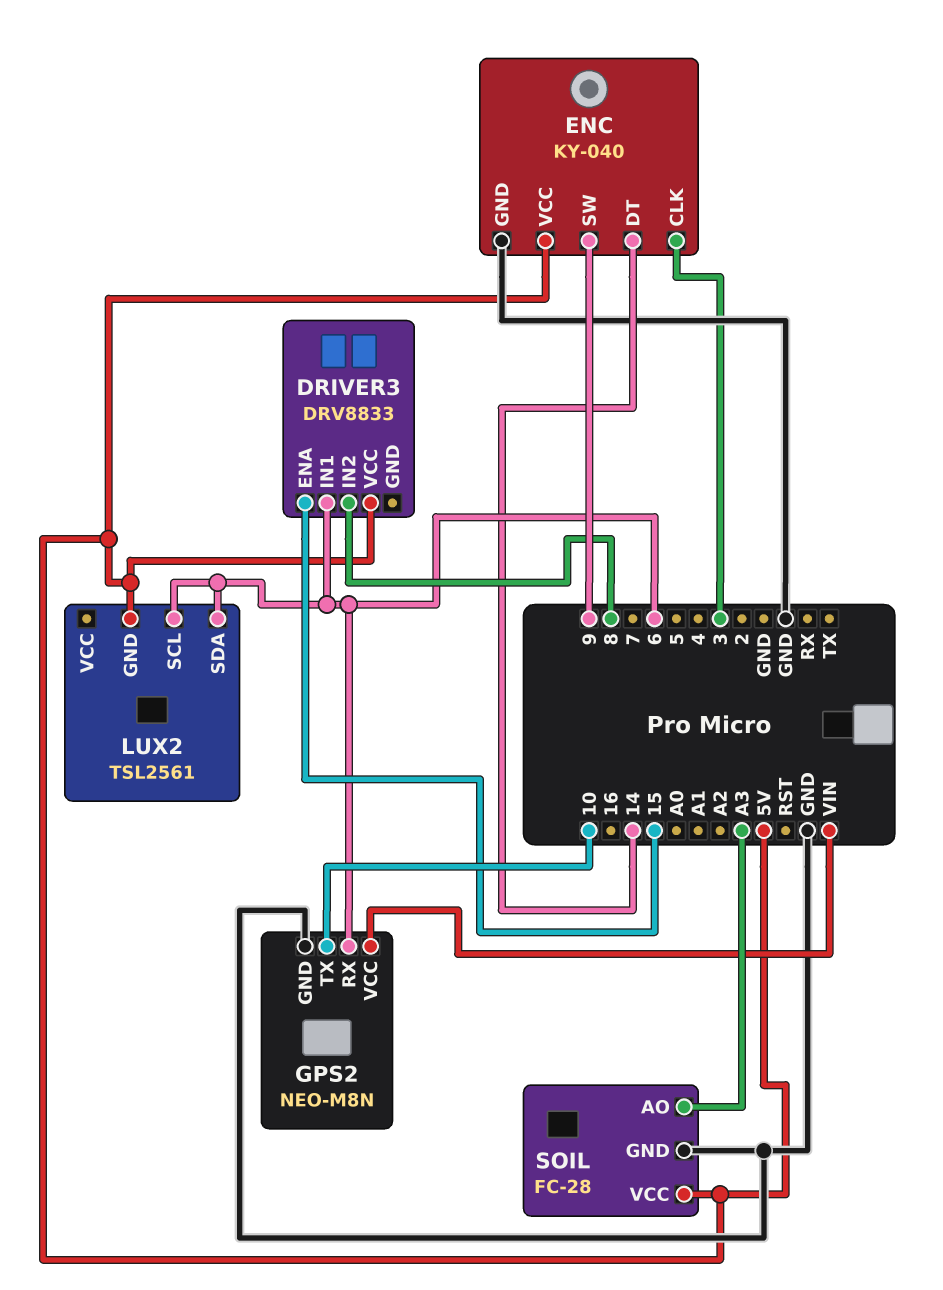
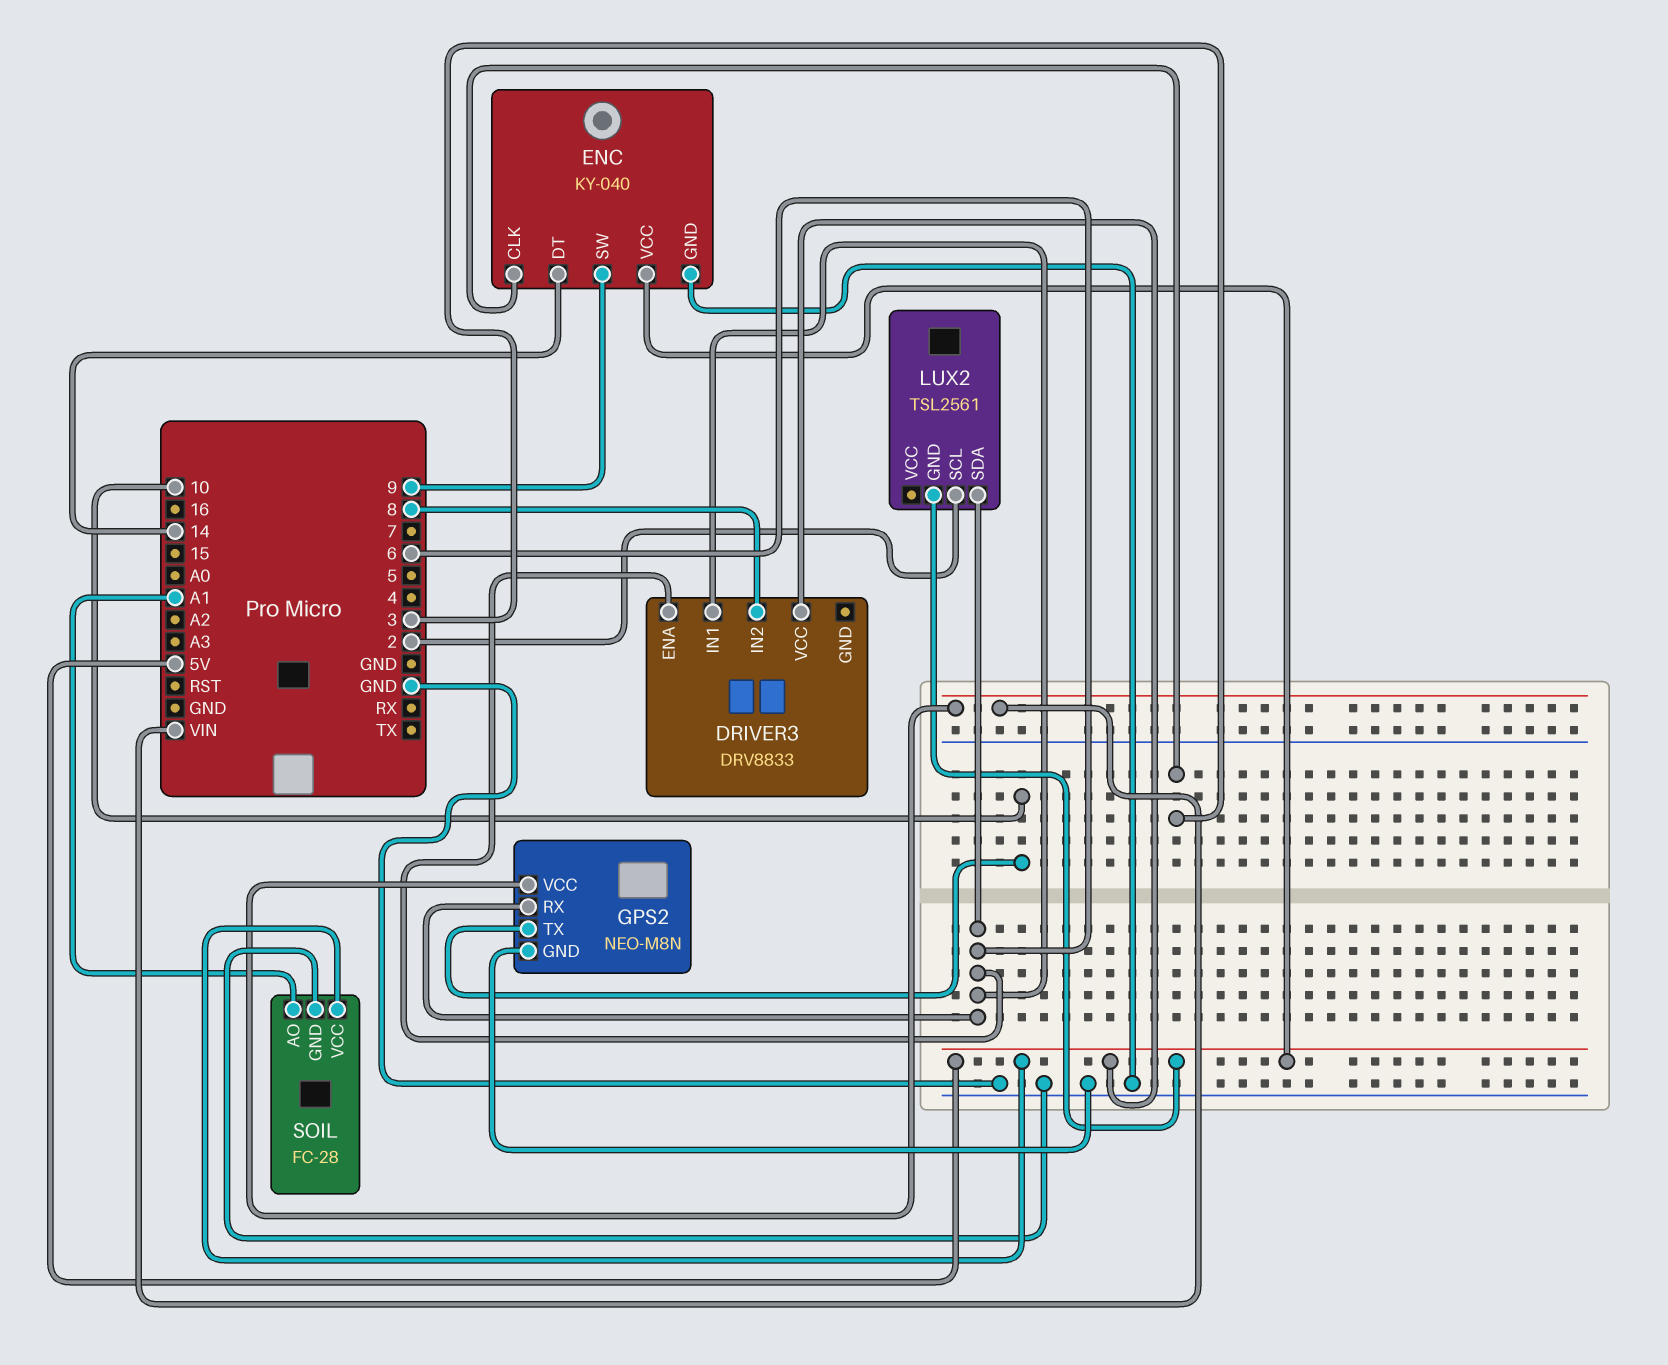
DRIVER3 pin ENA: 15 -> 6
LUX2 pin SCL: 6 -> 2
SOIL pin AO: A3 -> A1

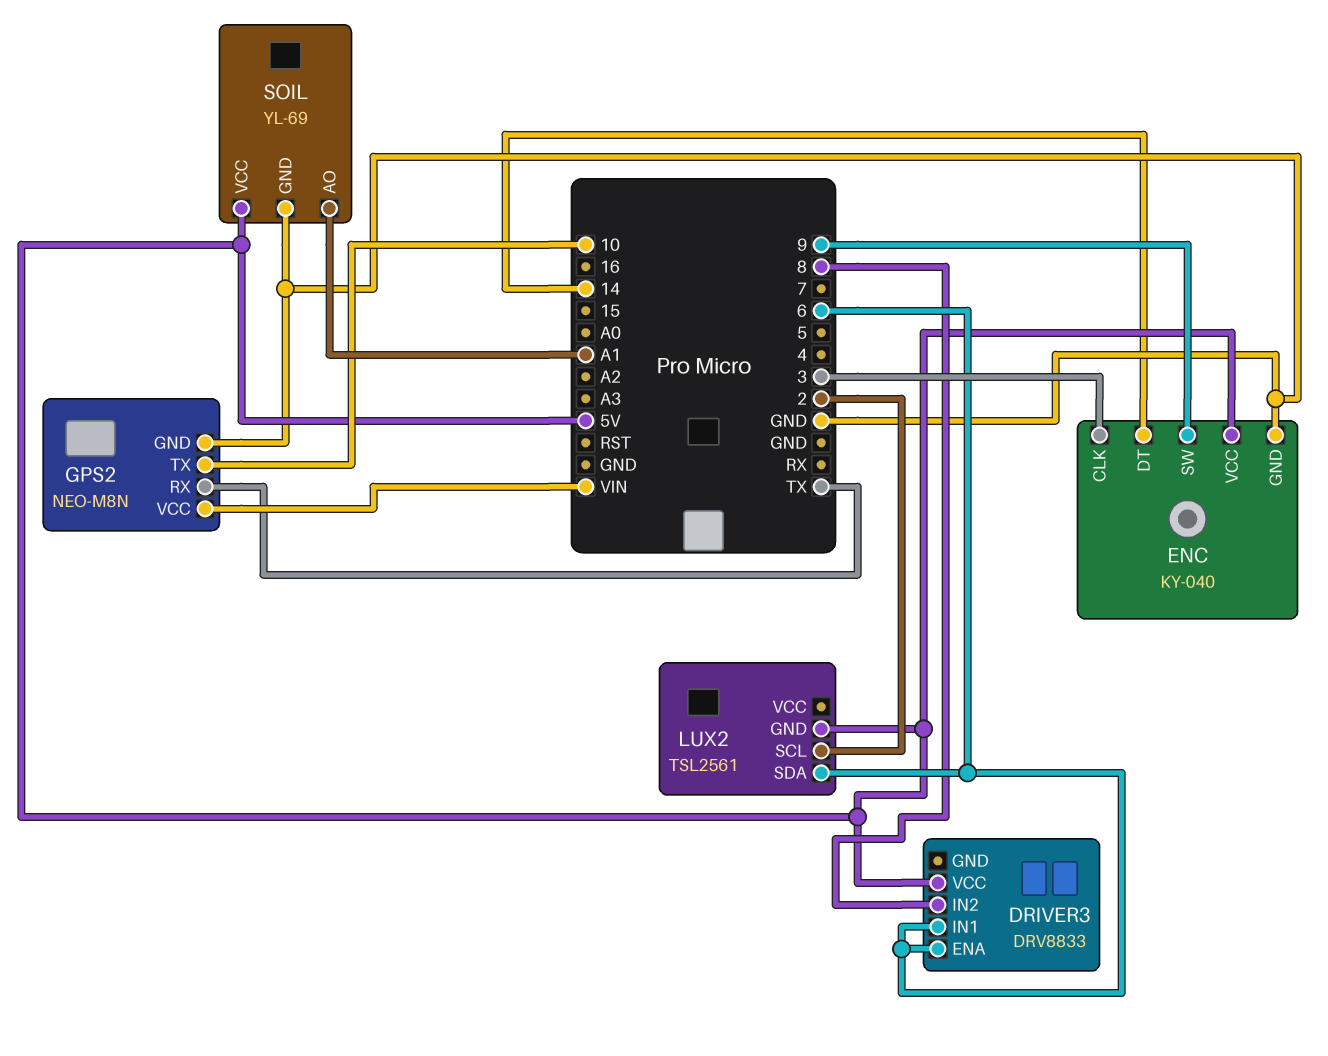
GPS2 pin RX: 6 -> TX
SOIL: FC-28 -> YL-69

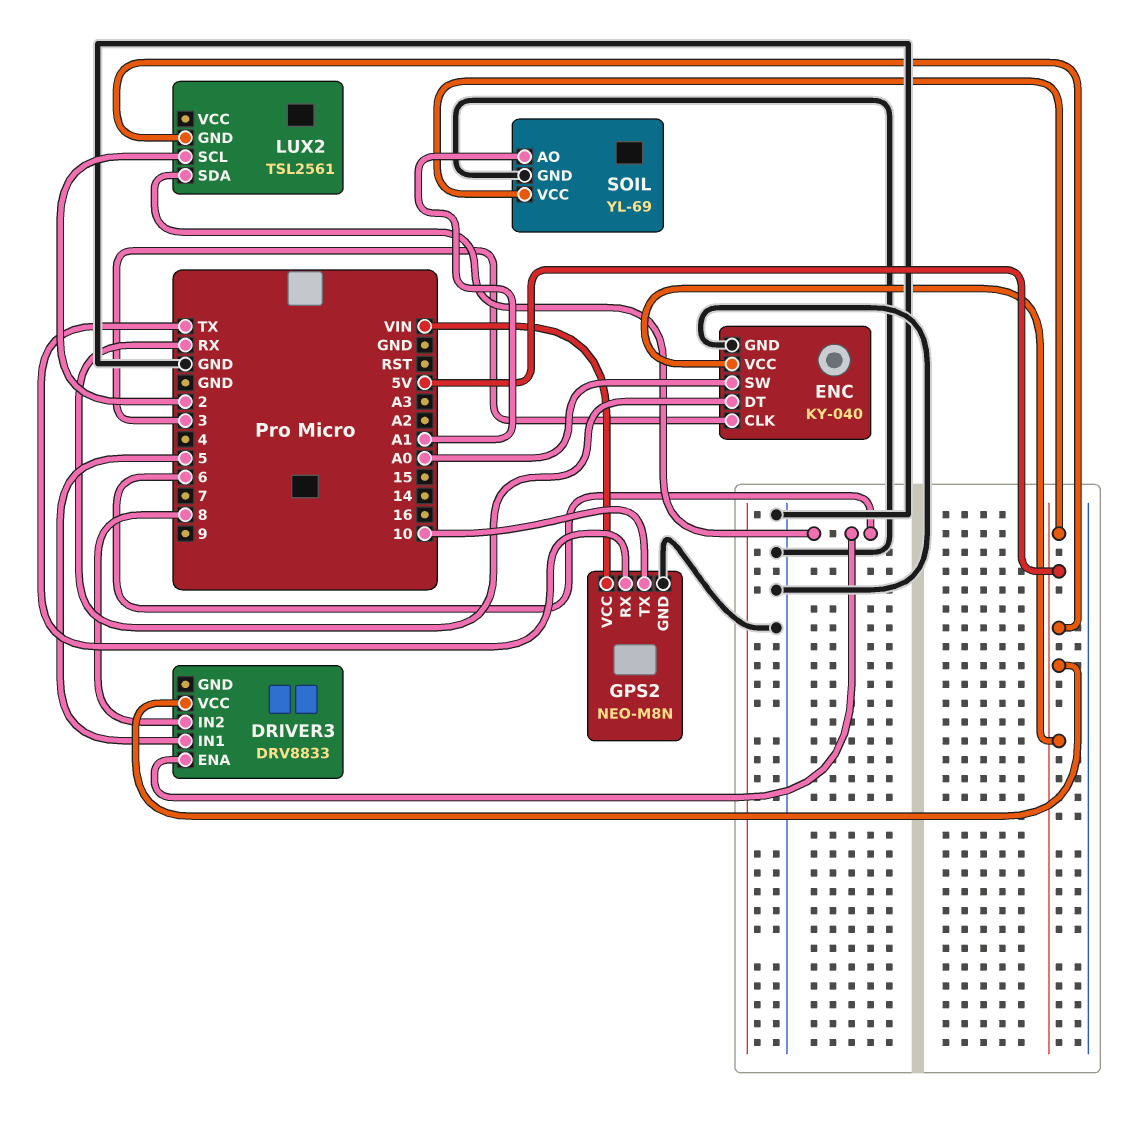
DRIVER3 pin IN1: 6 -> 5
ENC pin DT: 14 -> RX
ENC pin SW: 9 -> A0

